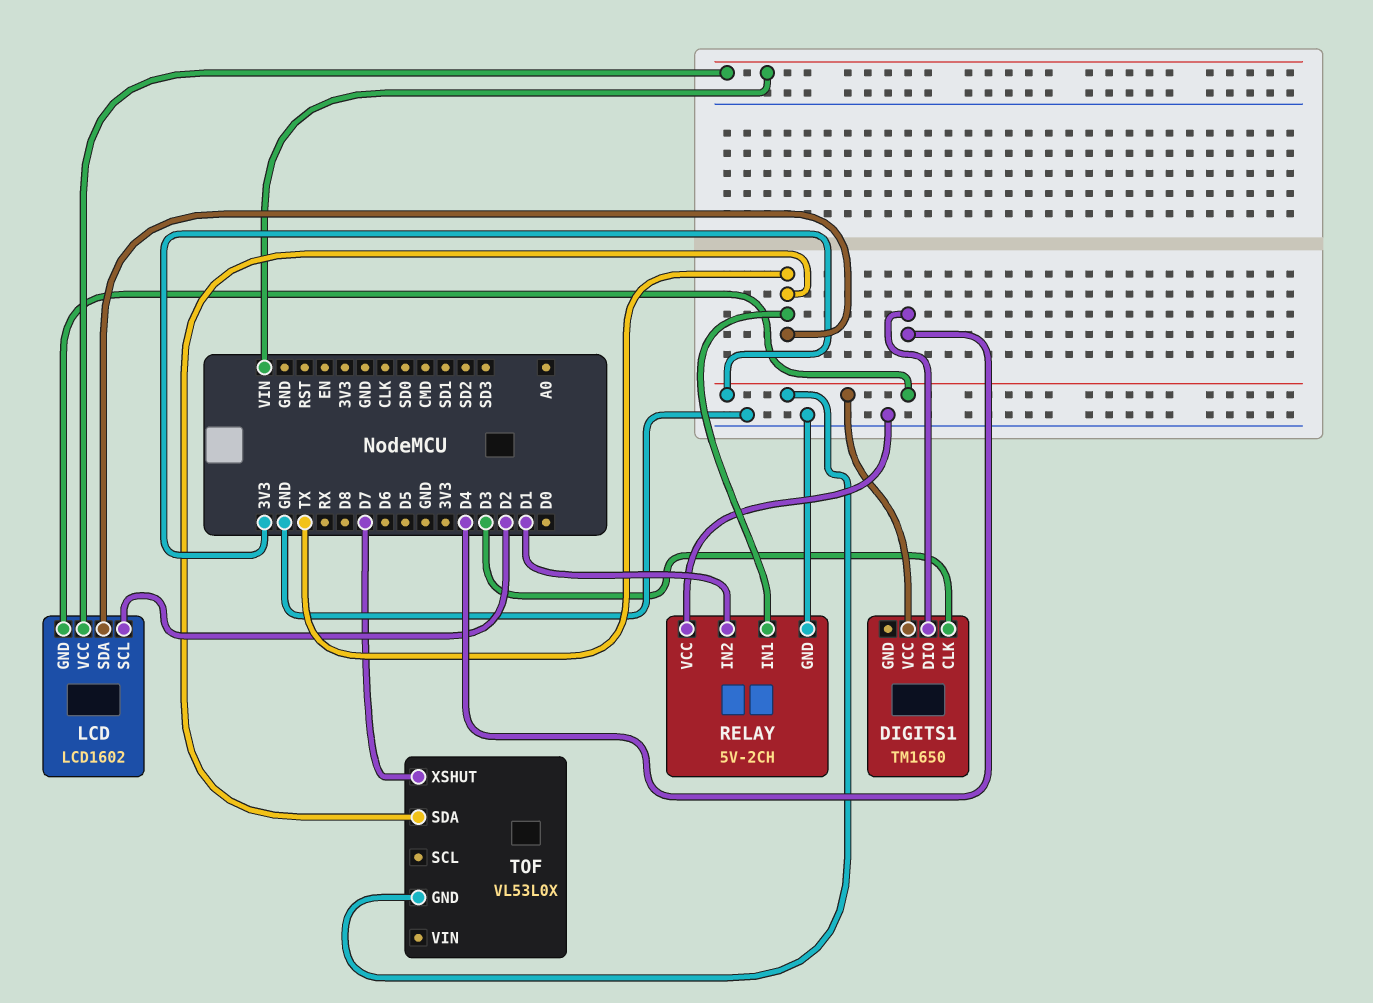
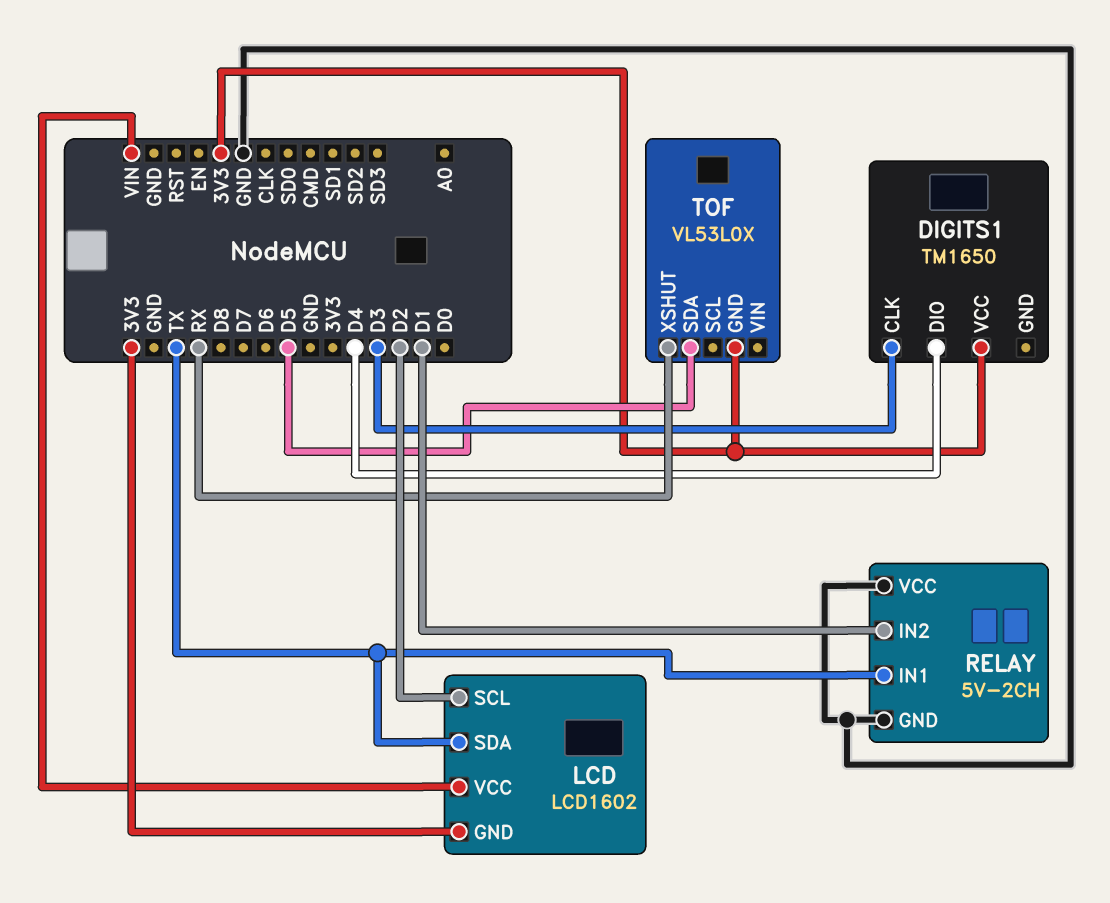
TOF pin SDA: TX -> D5
TOF pin XSHUT: D7 -> RX

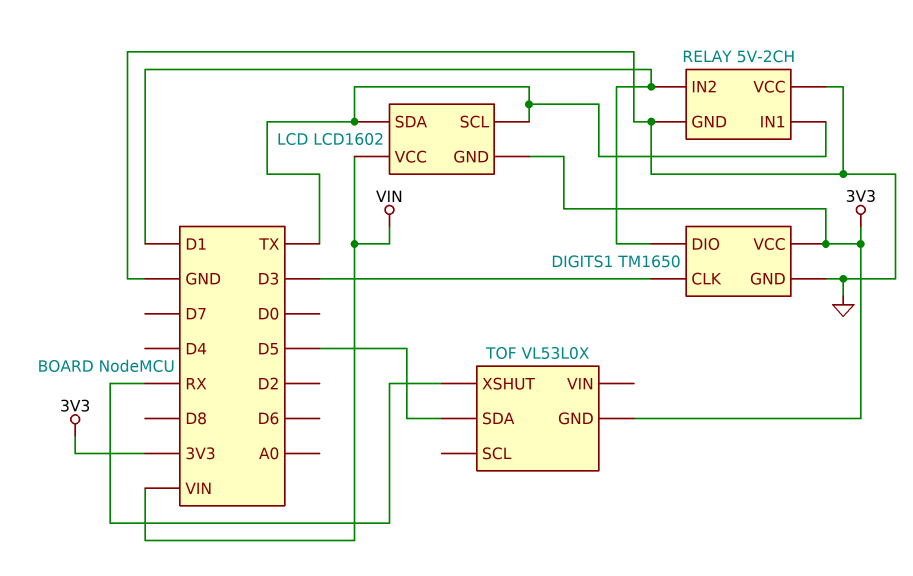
DIGITS1 pin DIO: D4 -> D1
DIGITS1 pin GND: none -> GND
LCD pin SCL: D2 -> TX

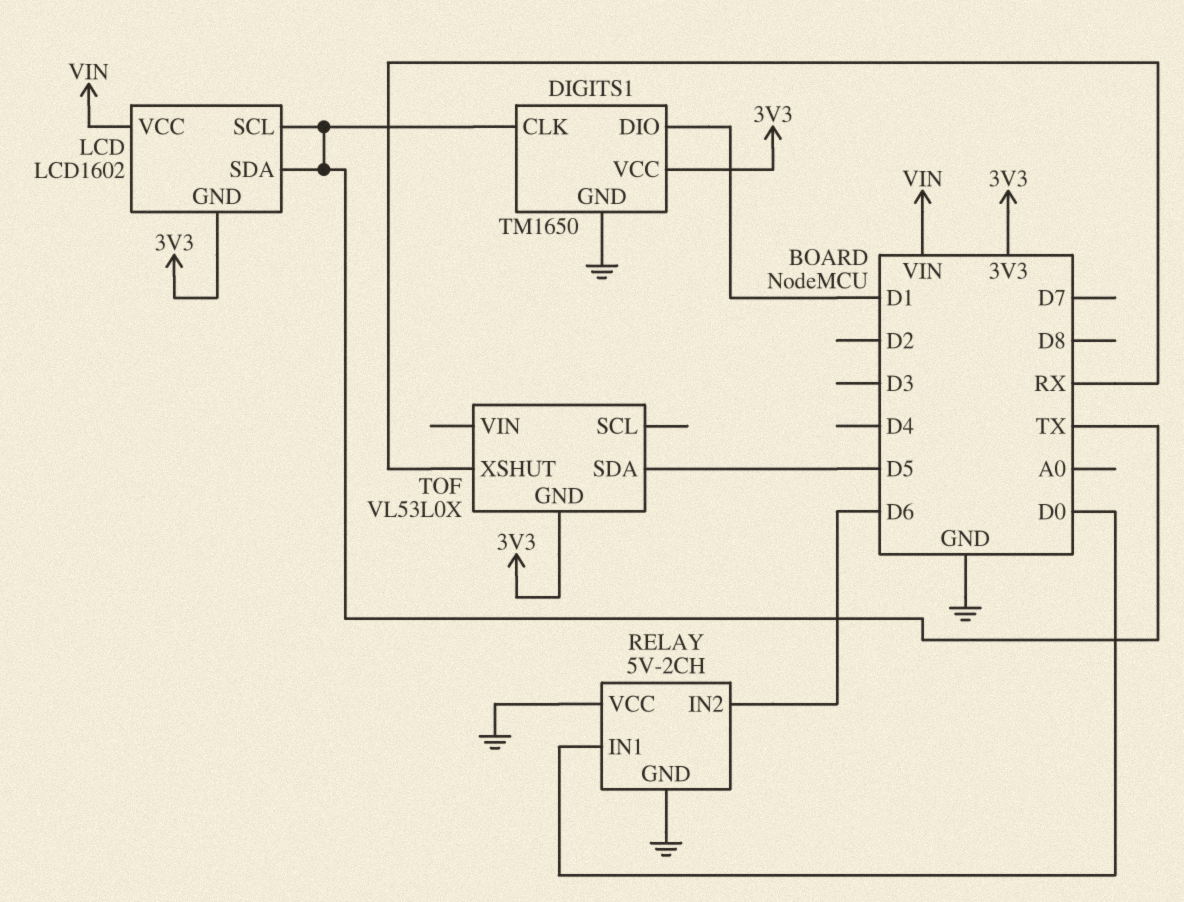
DIGITS1 pin CLK: D3 -> TX
RELAY pin IN1: TX -> D0
RELAY pin IN2: D1 -> D6

